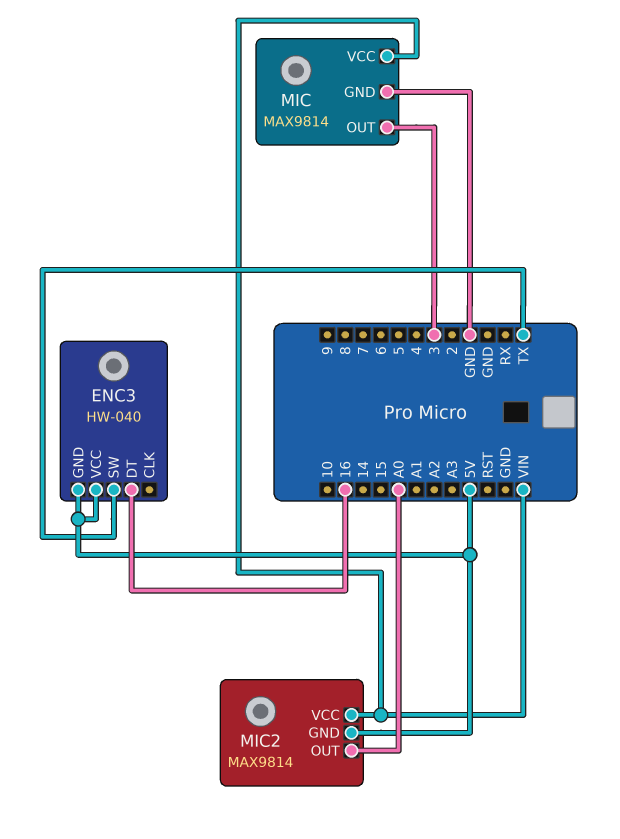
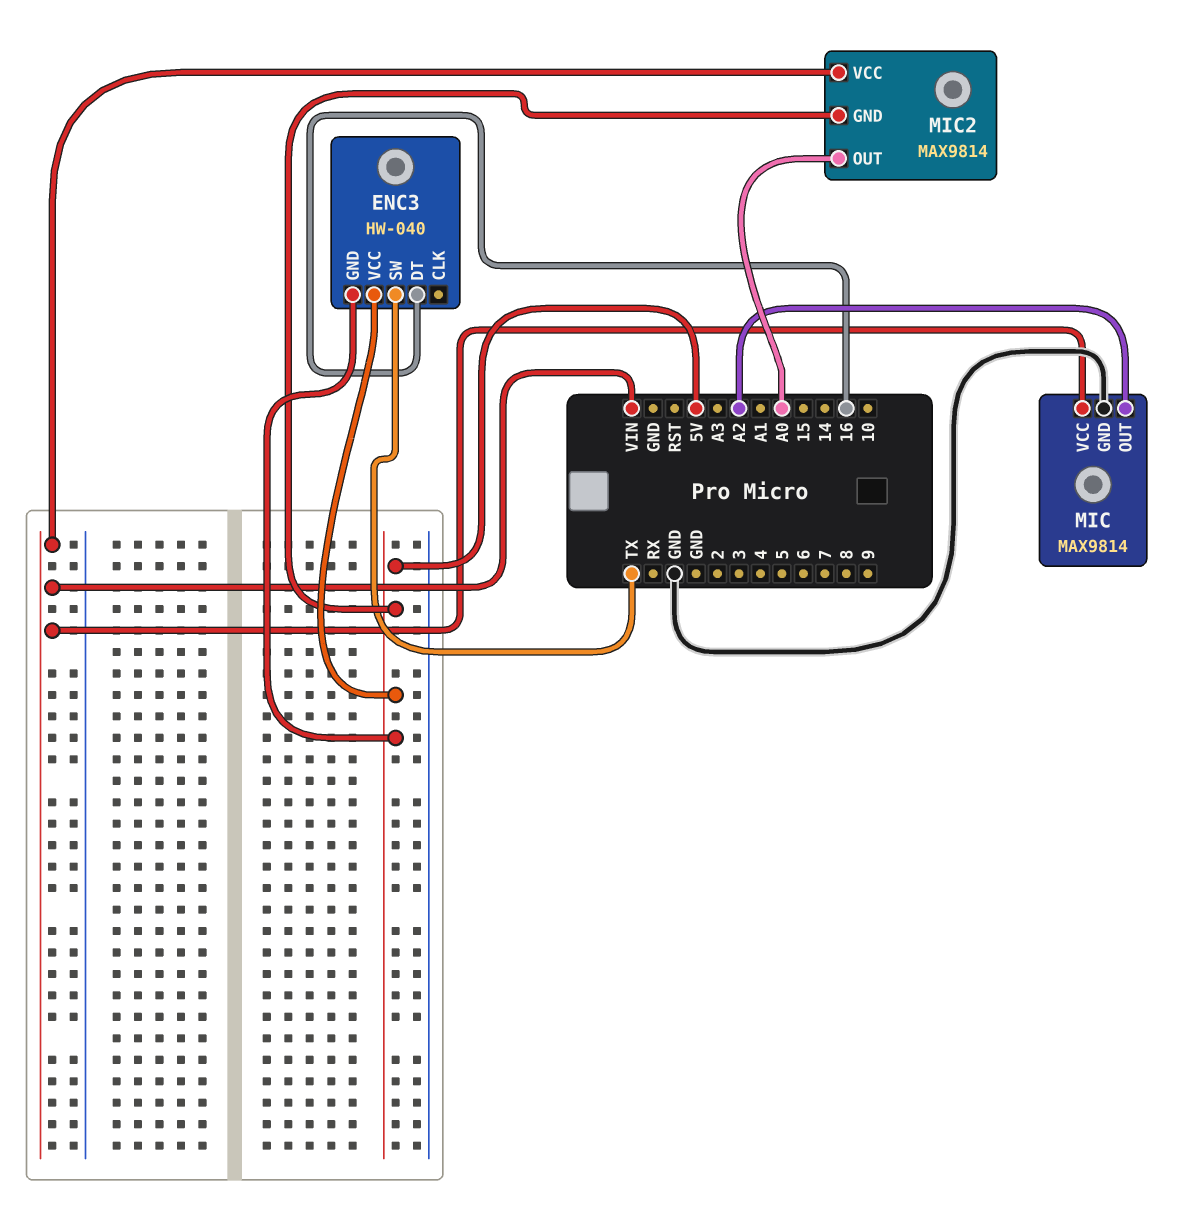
MIC pin OUT: 3 -> A2

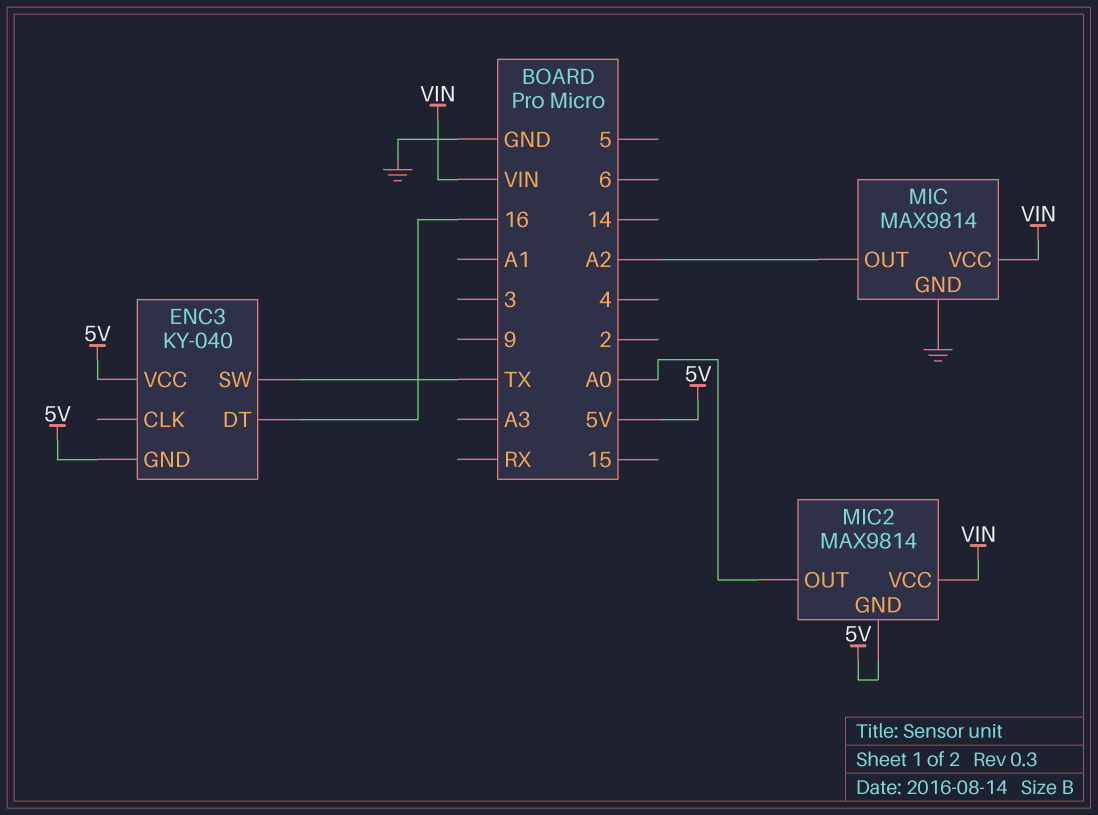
ENC3: HW-040 -> KY-040

